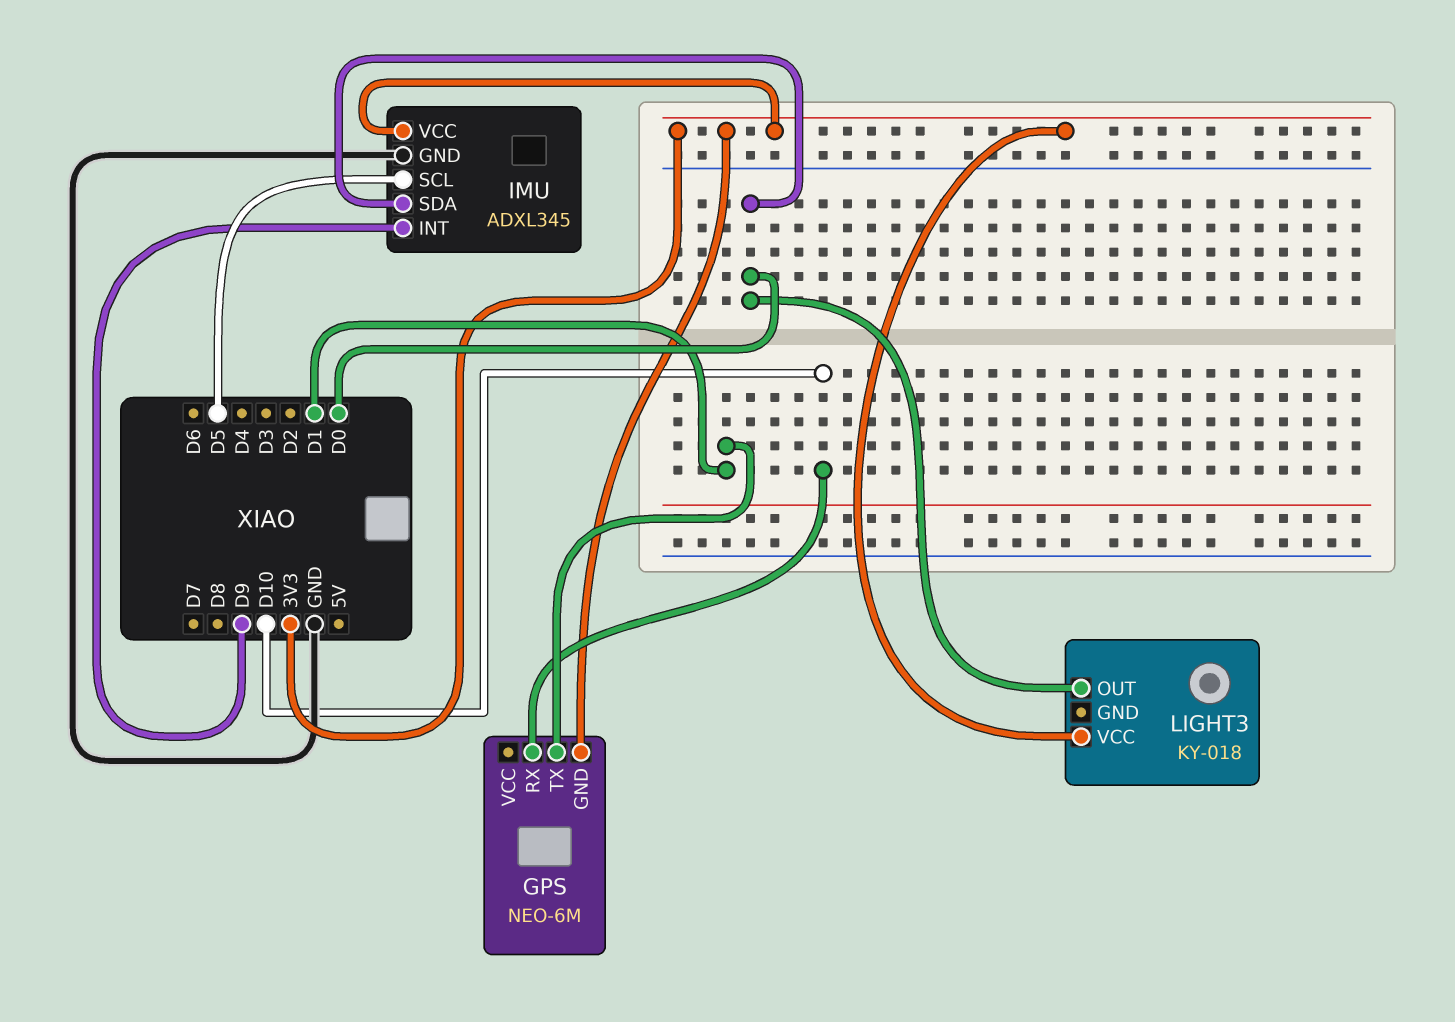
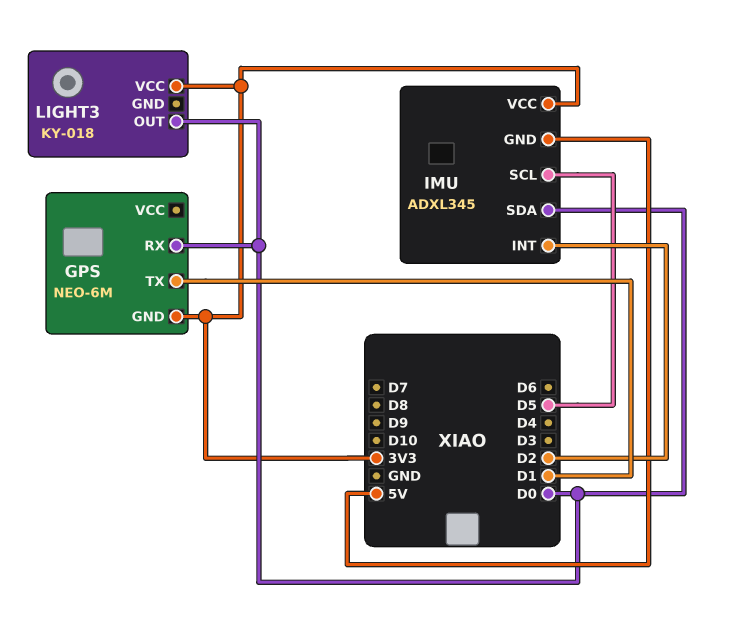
GPS pin RX: D10 -> D0
IMU pin GND: GND -> 5V
IMU pin INT: D9 -> D2

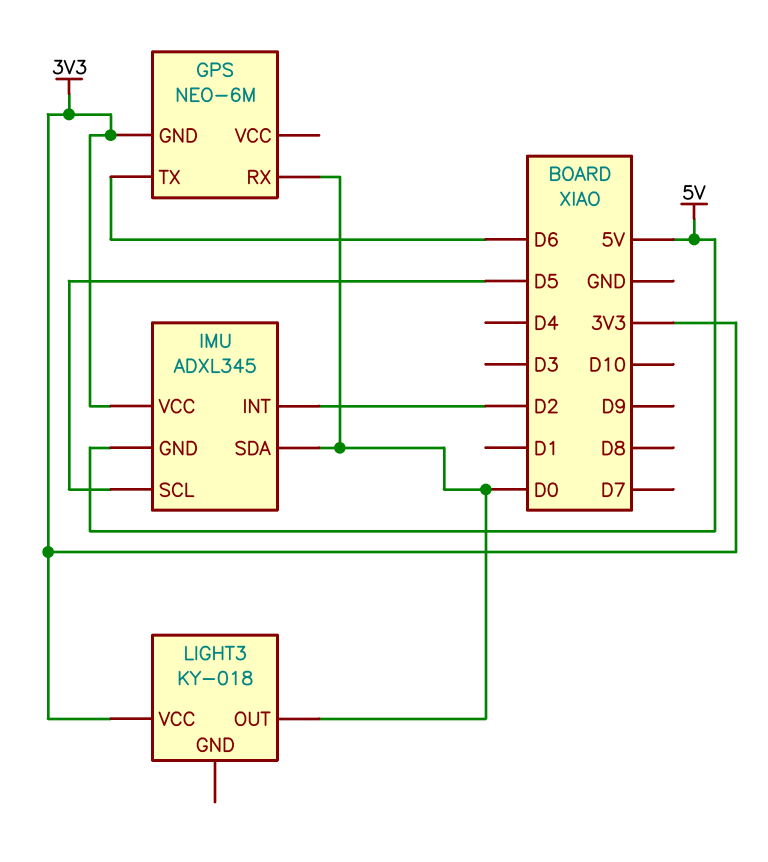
GPS pin TX: D1 -> D6

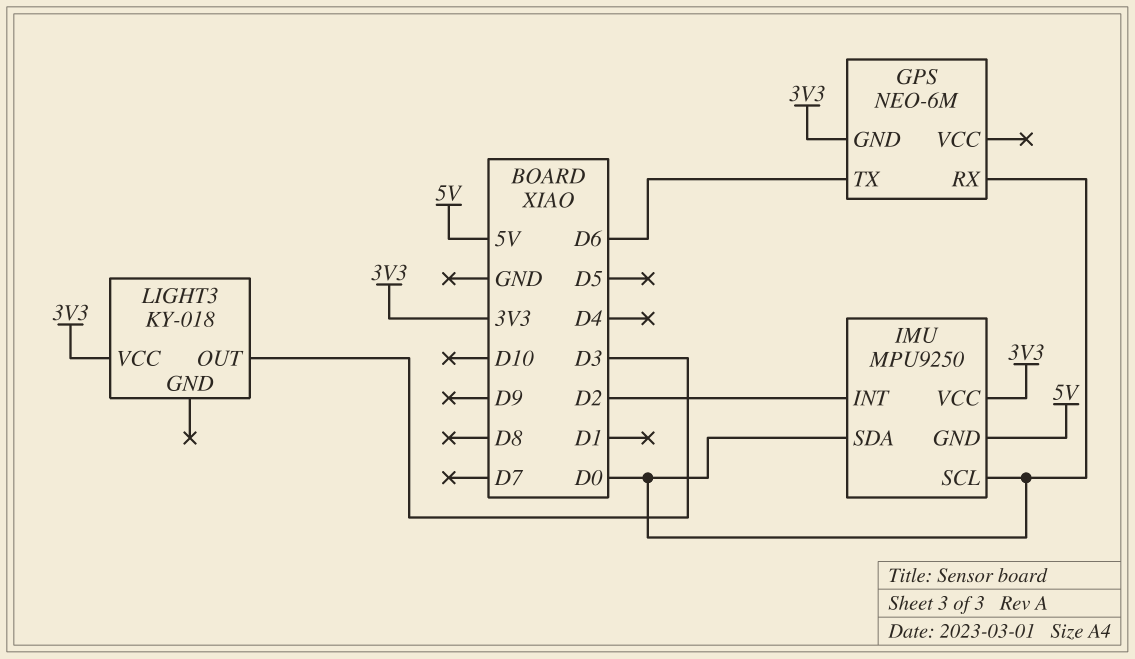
IMU: ADXL345 -> MPU9250
IMU pin SCL: D5 -> D0
LIGHT3 pin OUT: D0 -> D3

